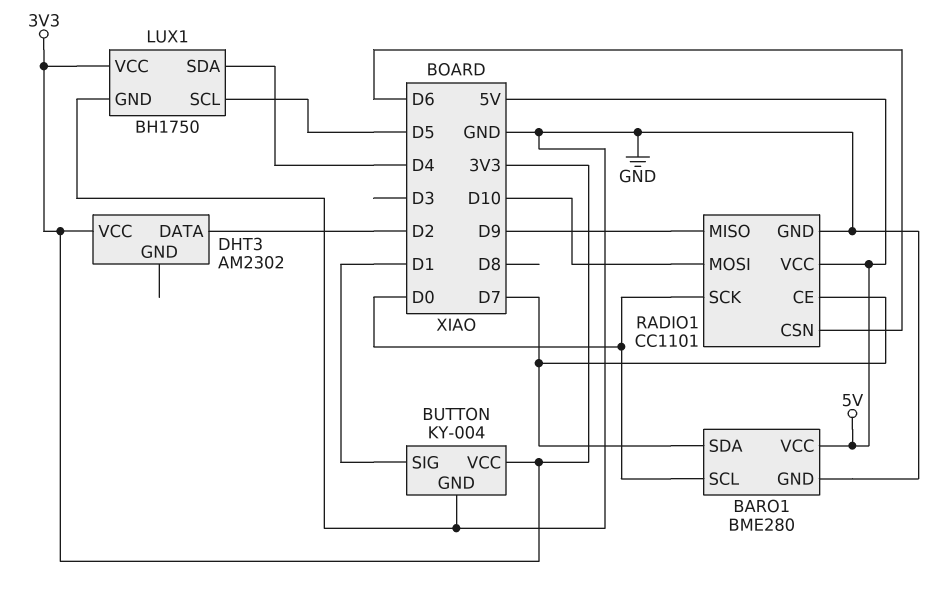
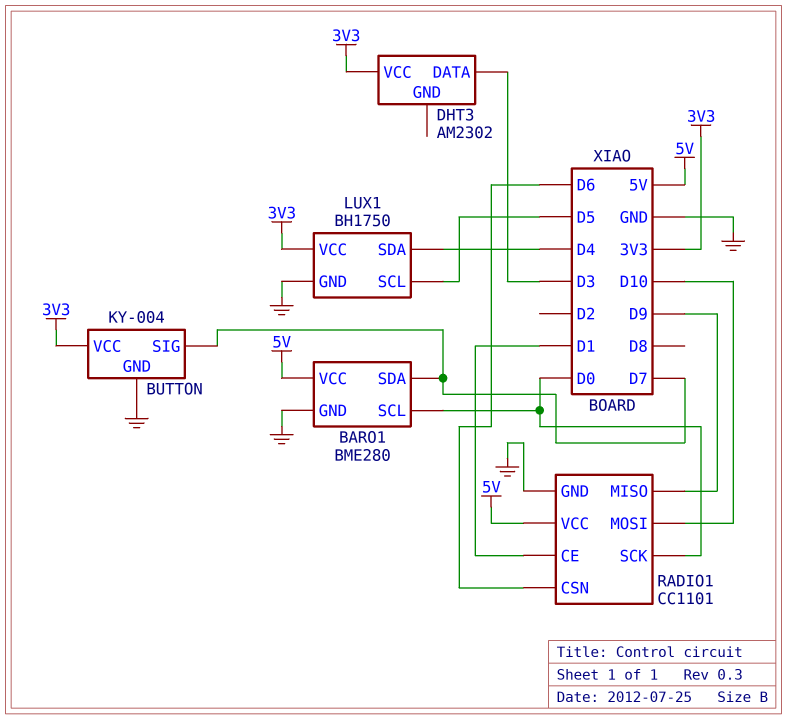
BUTTON pin SIG: D1 -> D7
DHT3 pin DATA: D2 -> D3
RADIO1 pin CE: D7 -> D1

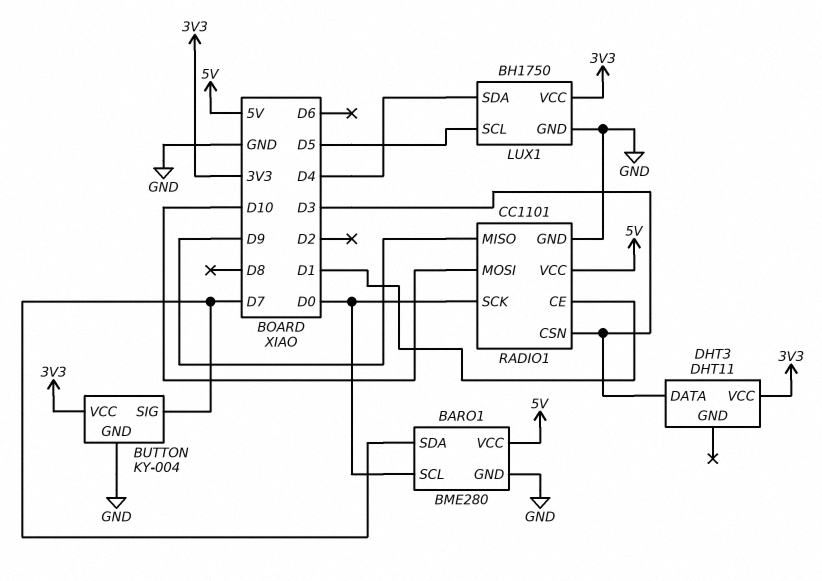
DHT3: AM2302 -> DHT11
RADIO1 pin CSN: D6 -> D3

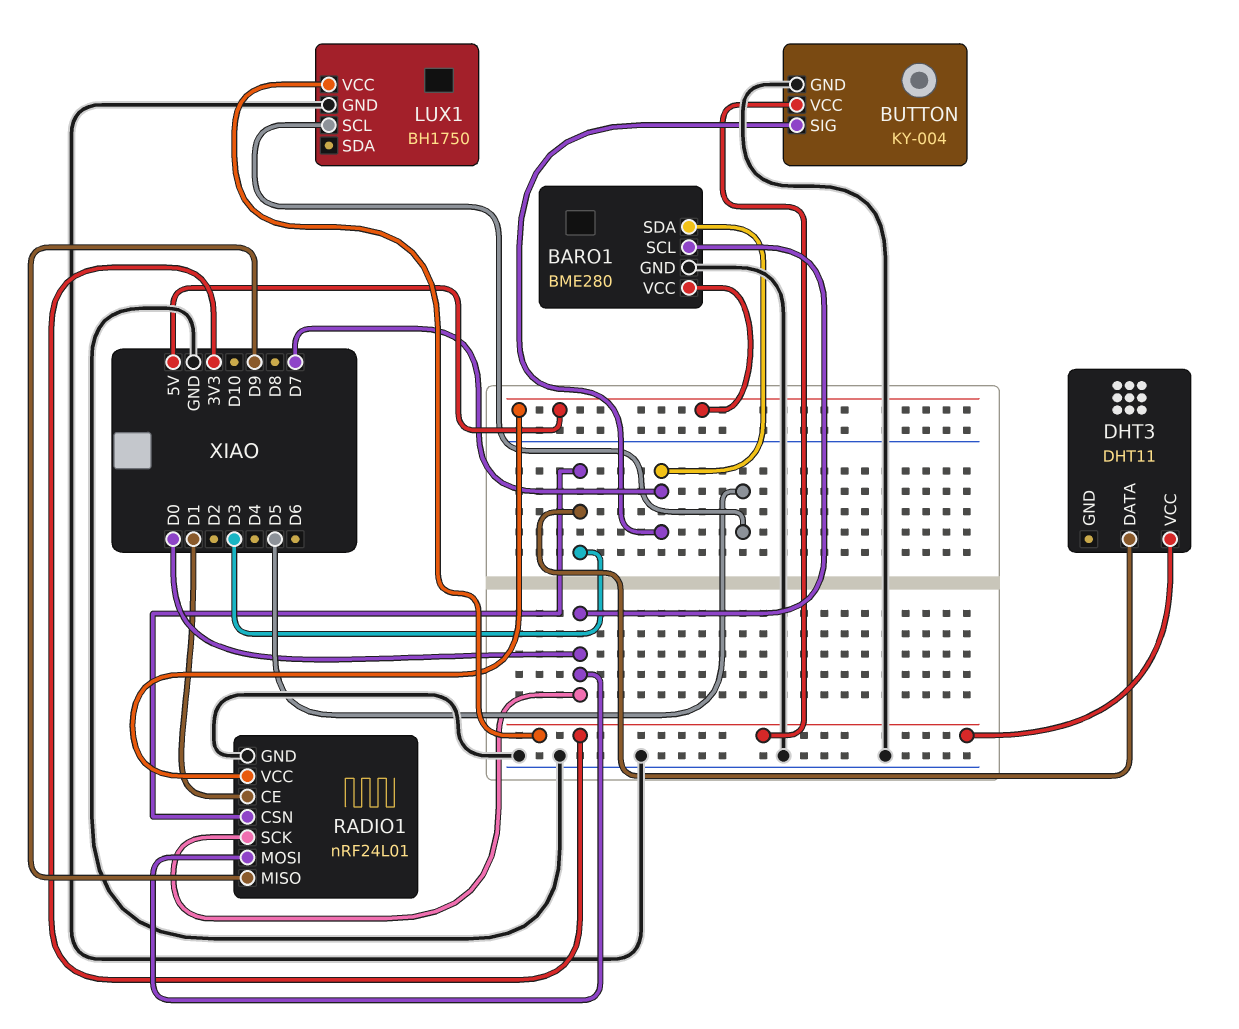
LUX1 pin SDA: D4 -> none
RADIO1: CC1101 -> nRF24L01
RADIO1 pin MOSI: D10 -> D0

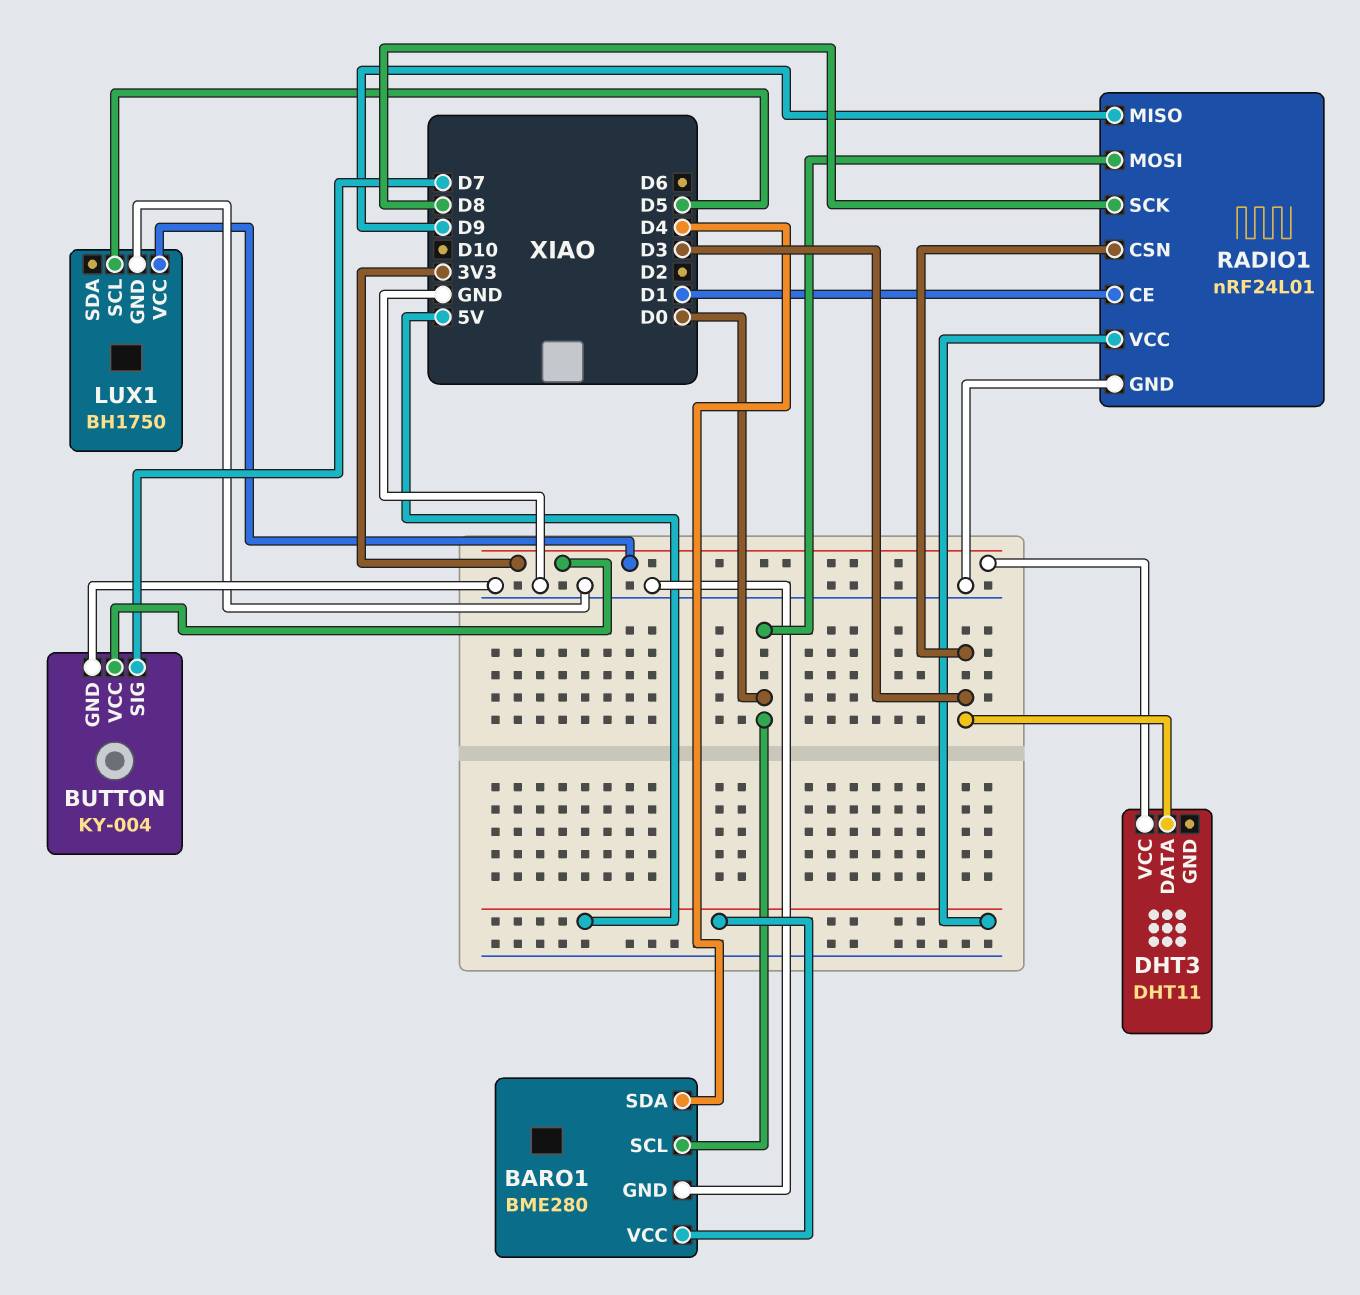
BARO1 pin SDA: D7 -> D4
RADIO1 pin SCK: D0 -> D8

